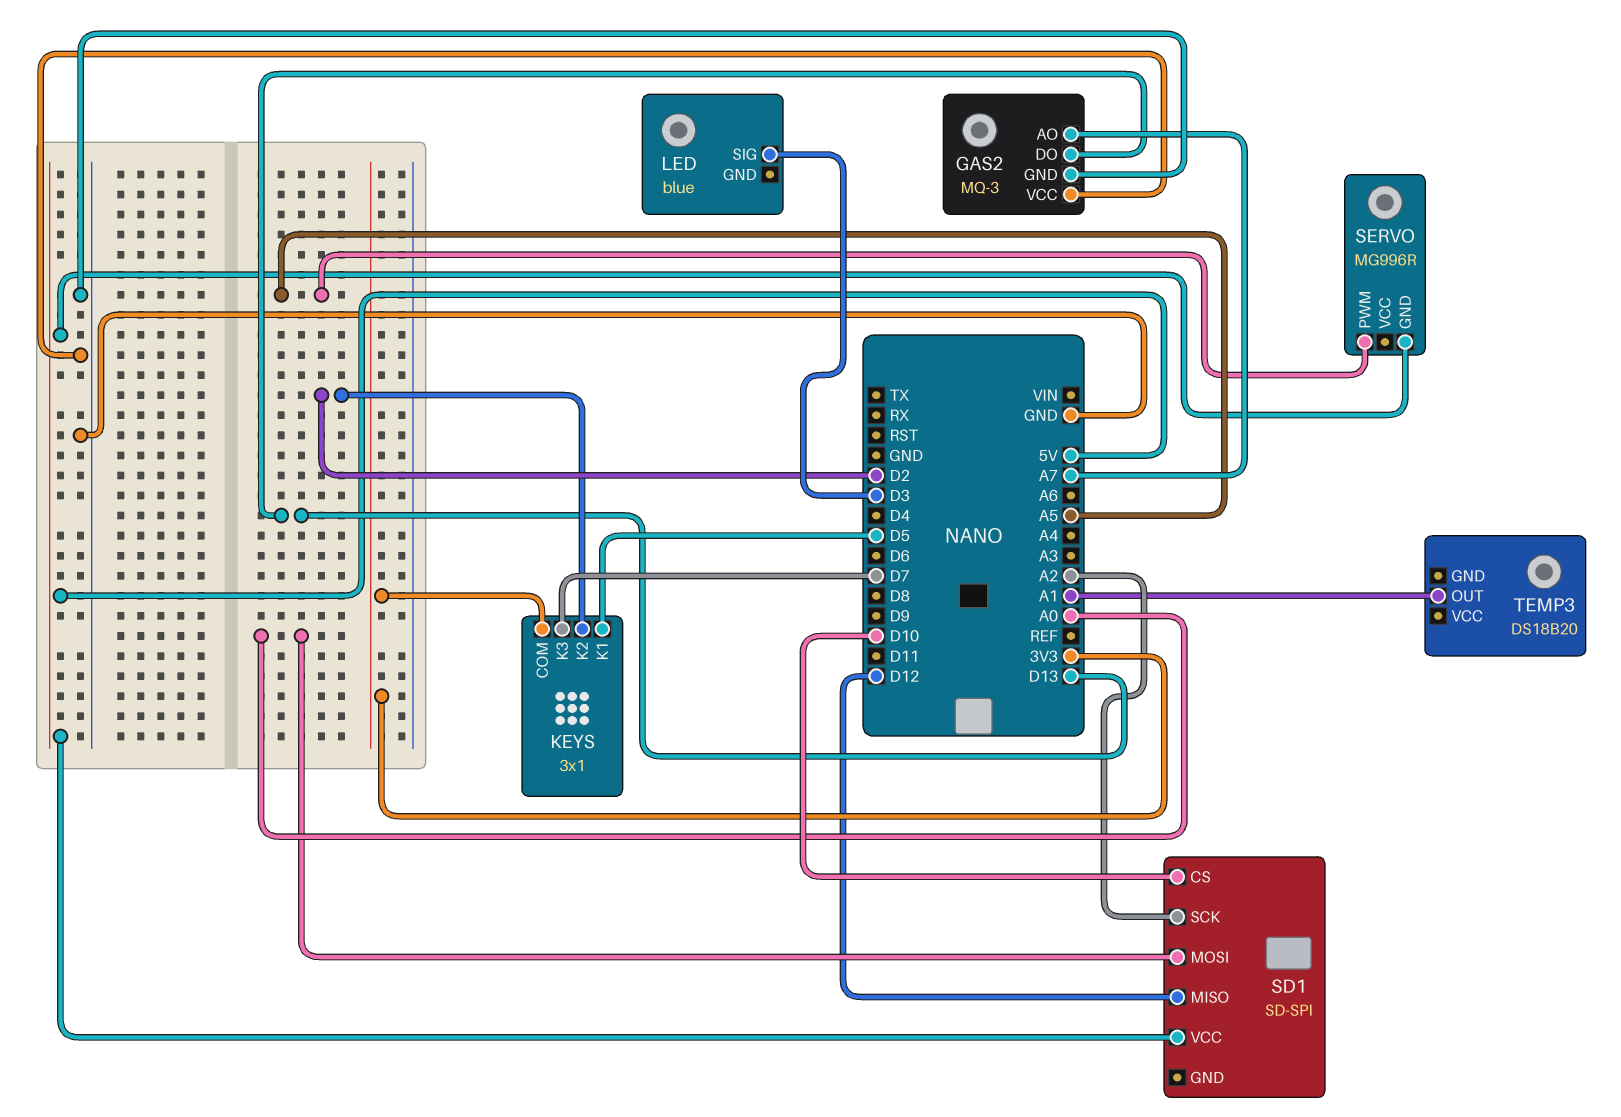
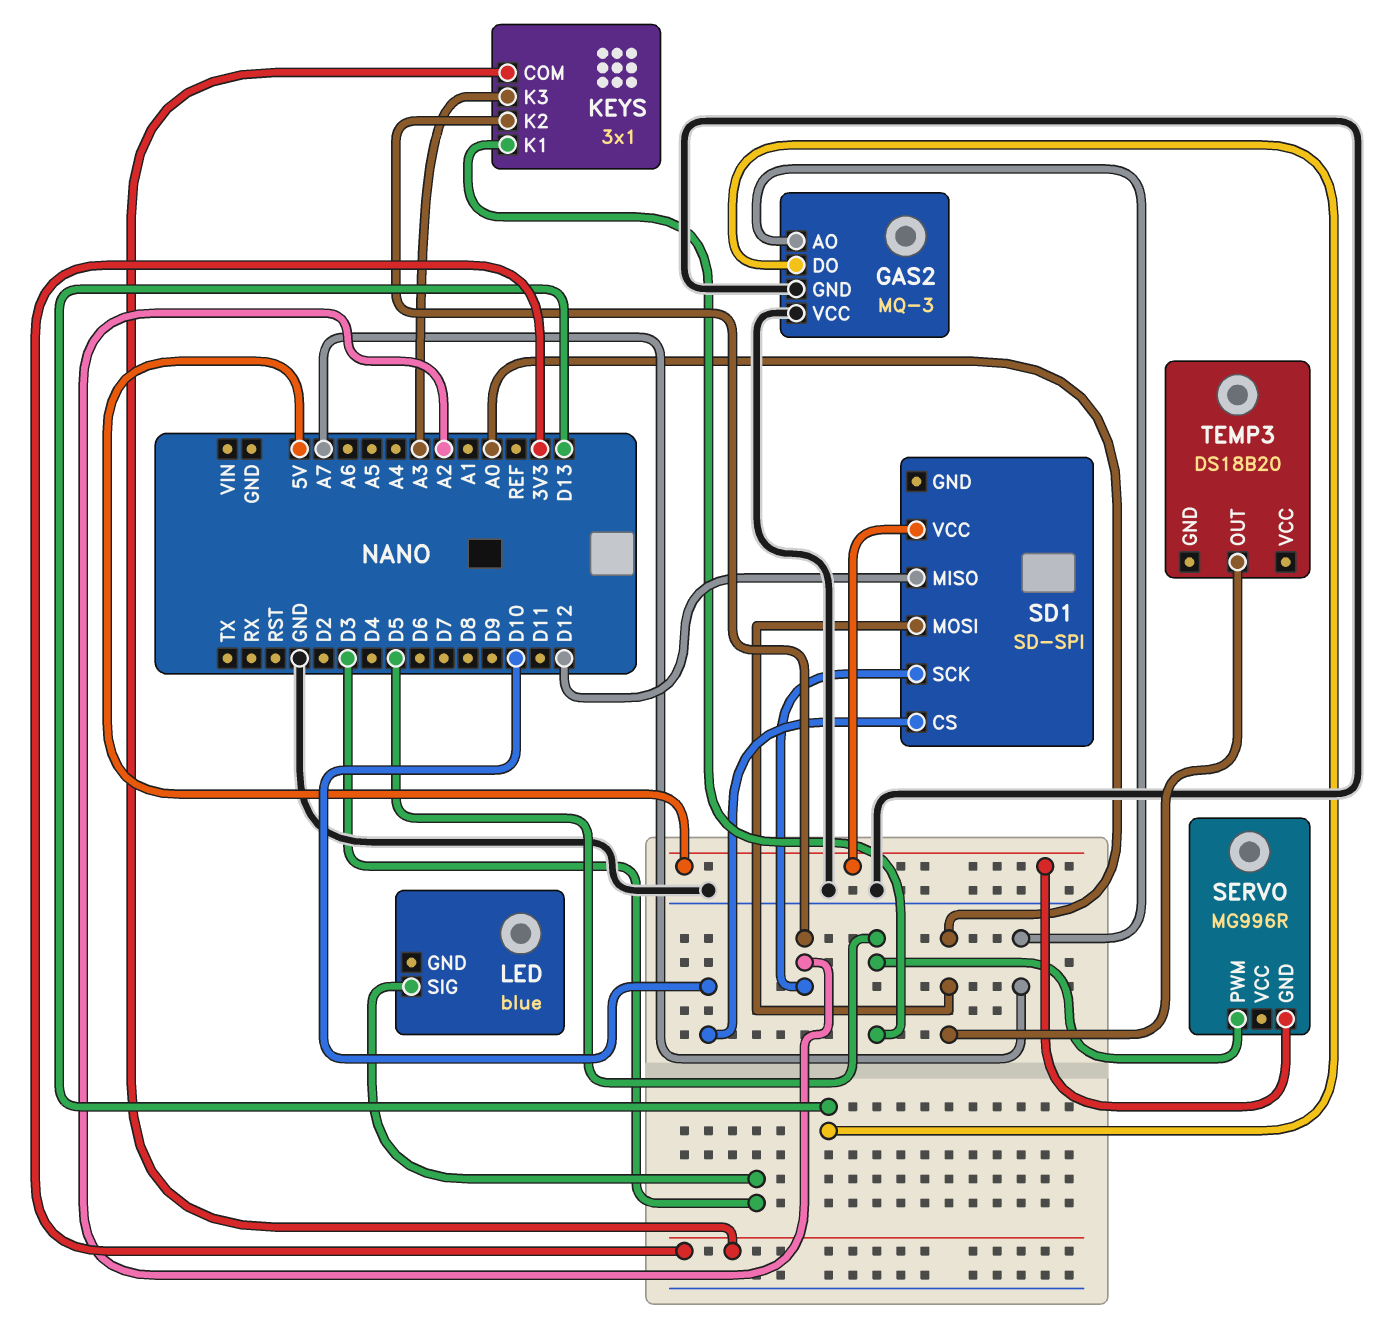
KEYS pin K2: D2 -> A2
KEYS pin K3: D7 -> A3
SERVO pin PWM: A5 -> D5
TEMP3 pin OUT: A1 -> A0

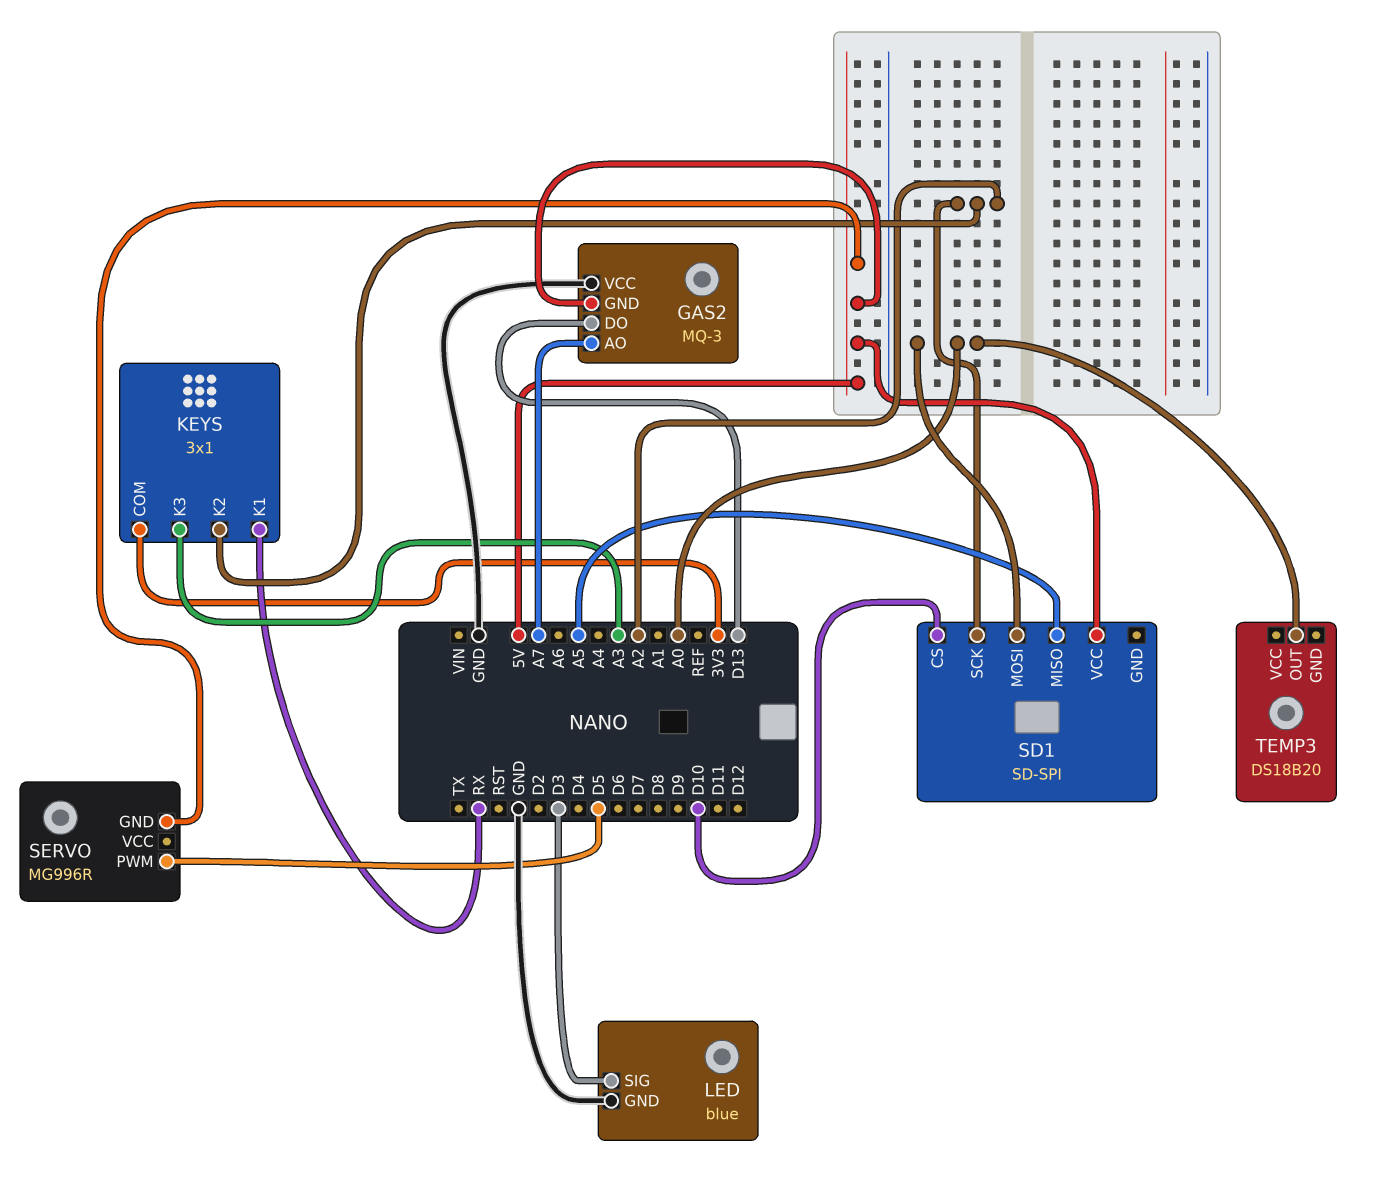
GAS2 pin GND: GND -> 5V
KEYS pin K1: D5 -> RX
LED pin GND: none -> GND
SD1 pin MISO: D12 -> A5

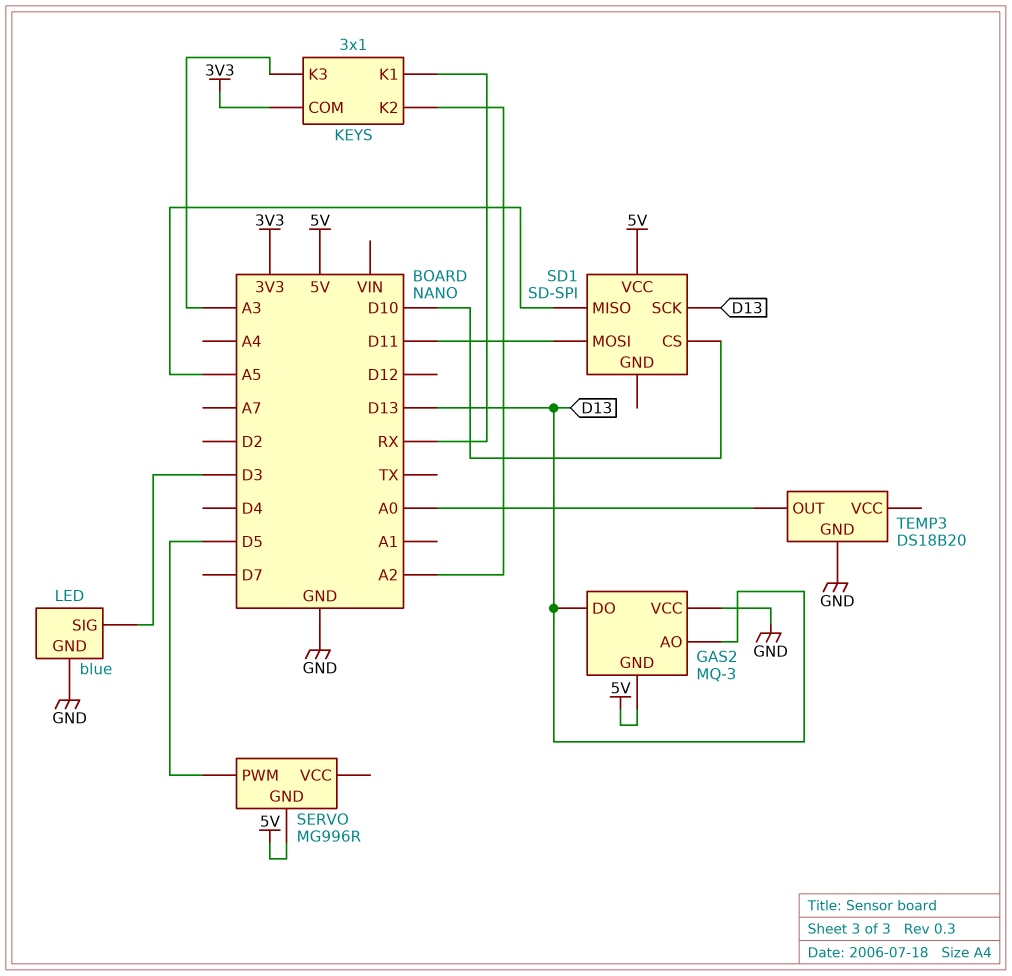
GAS2 pin AO: A7 -> D13
SD1 pin MOSI: A0 -> D11
SD1 pin SCK: A2 -> D13
TEMP3 pin GND: none -> GND

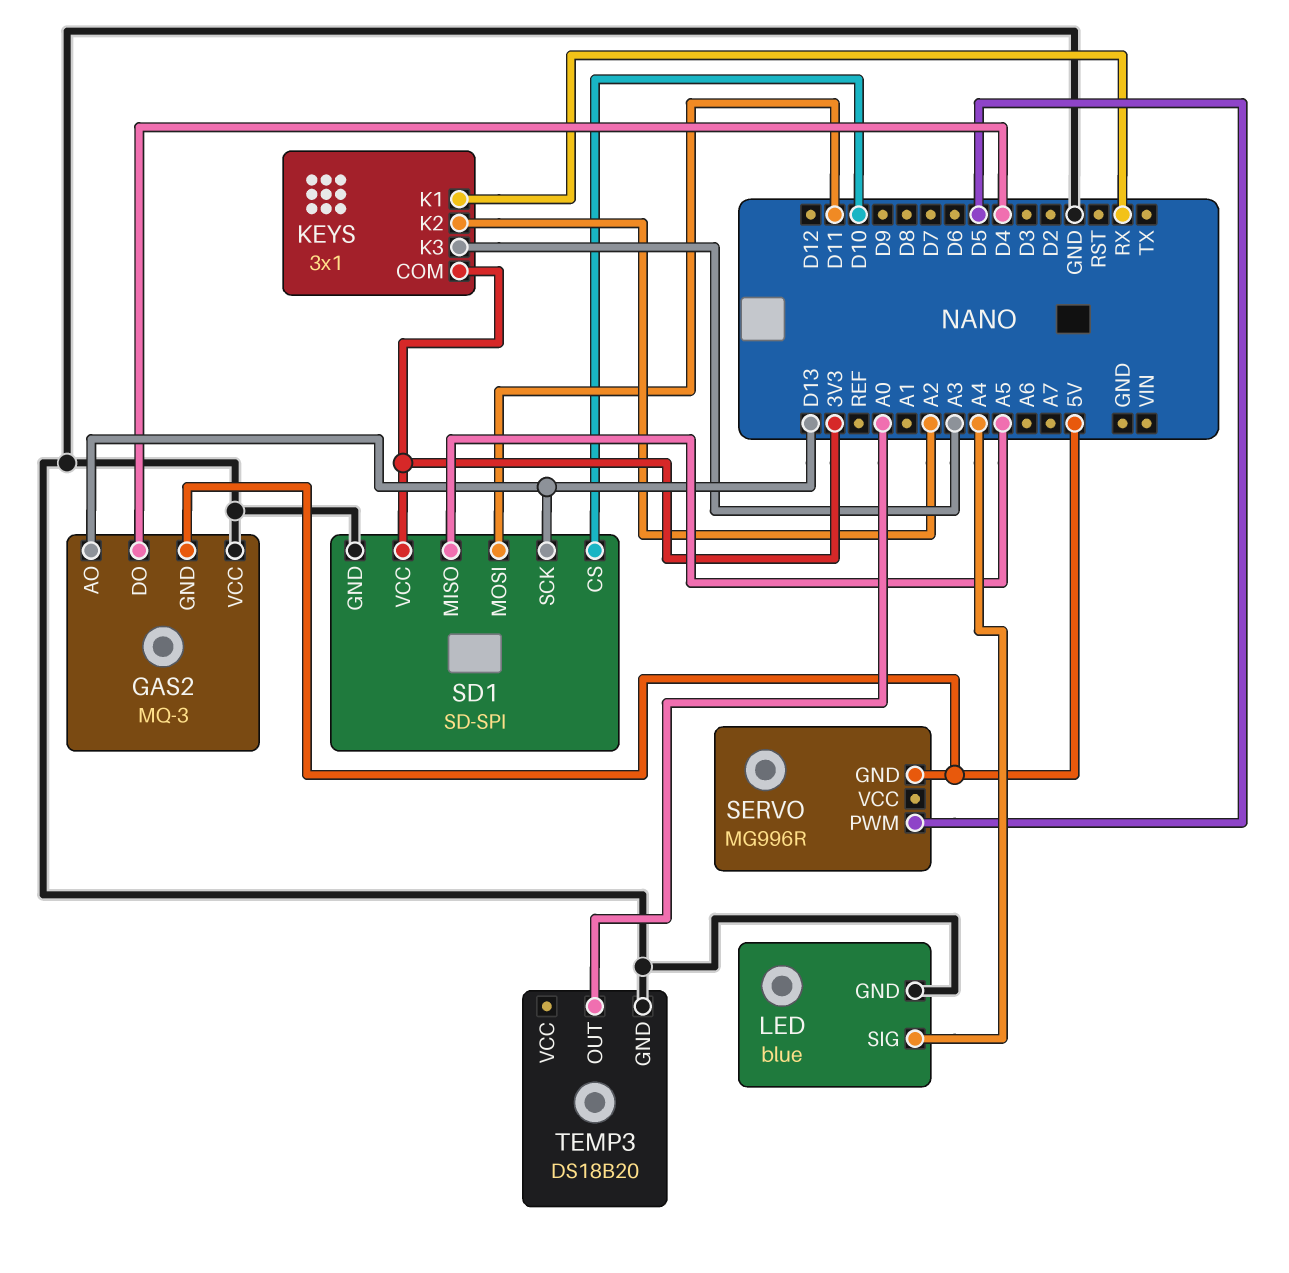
GAS2 pin DO: D13 -> D4
LED pin SIG: D3 -> A4
SD1 pin GND: none -> GND
SD1 pin VCC: 5V -> 3V3

